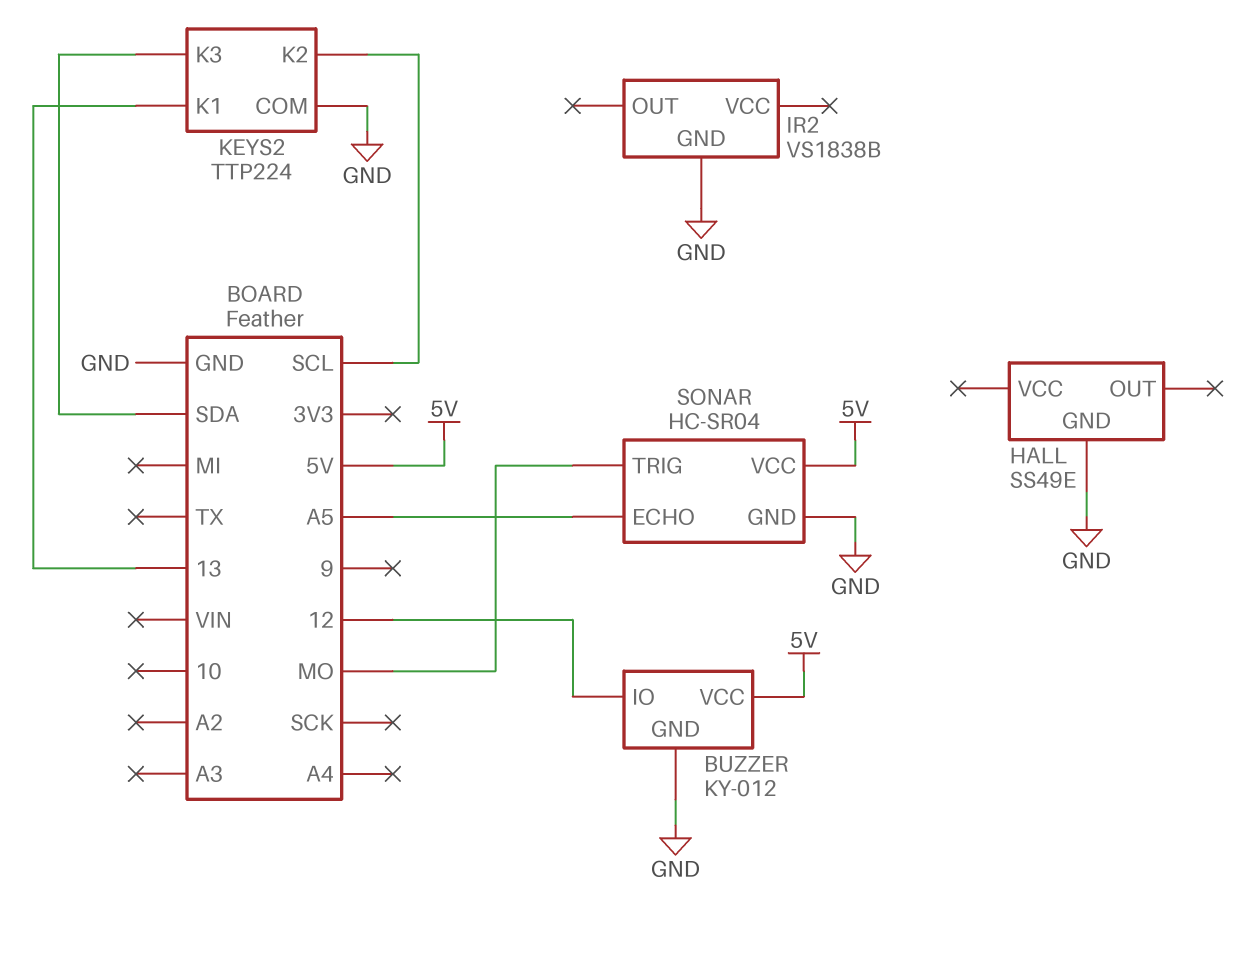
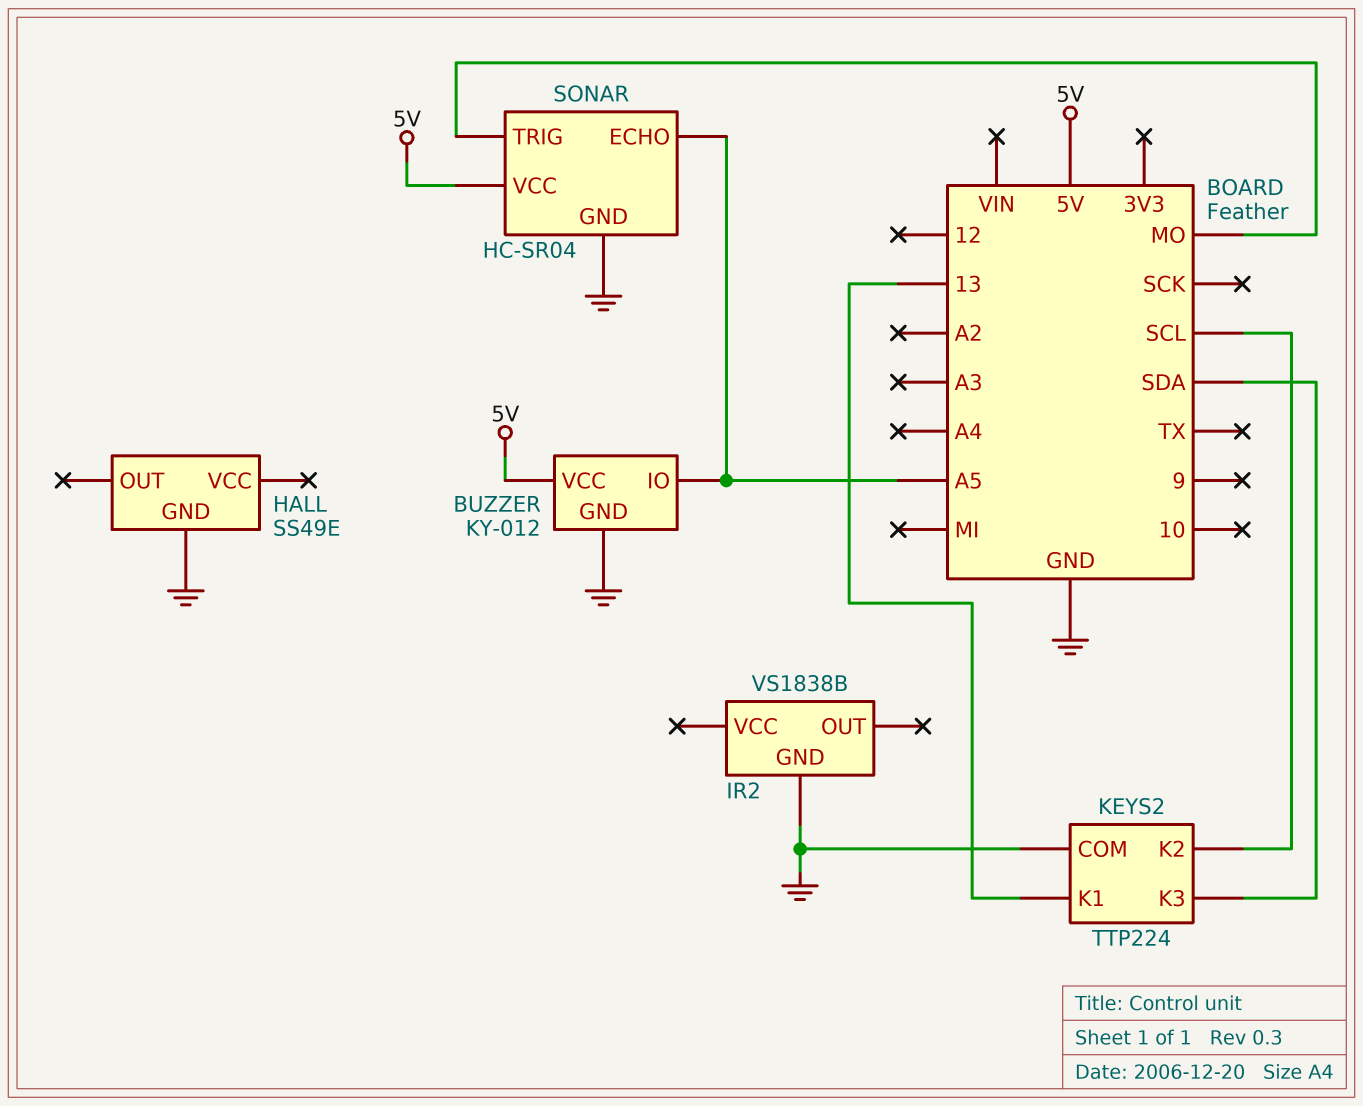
BUZZER pin IO: 12 -> A5

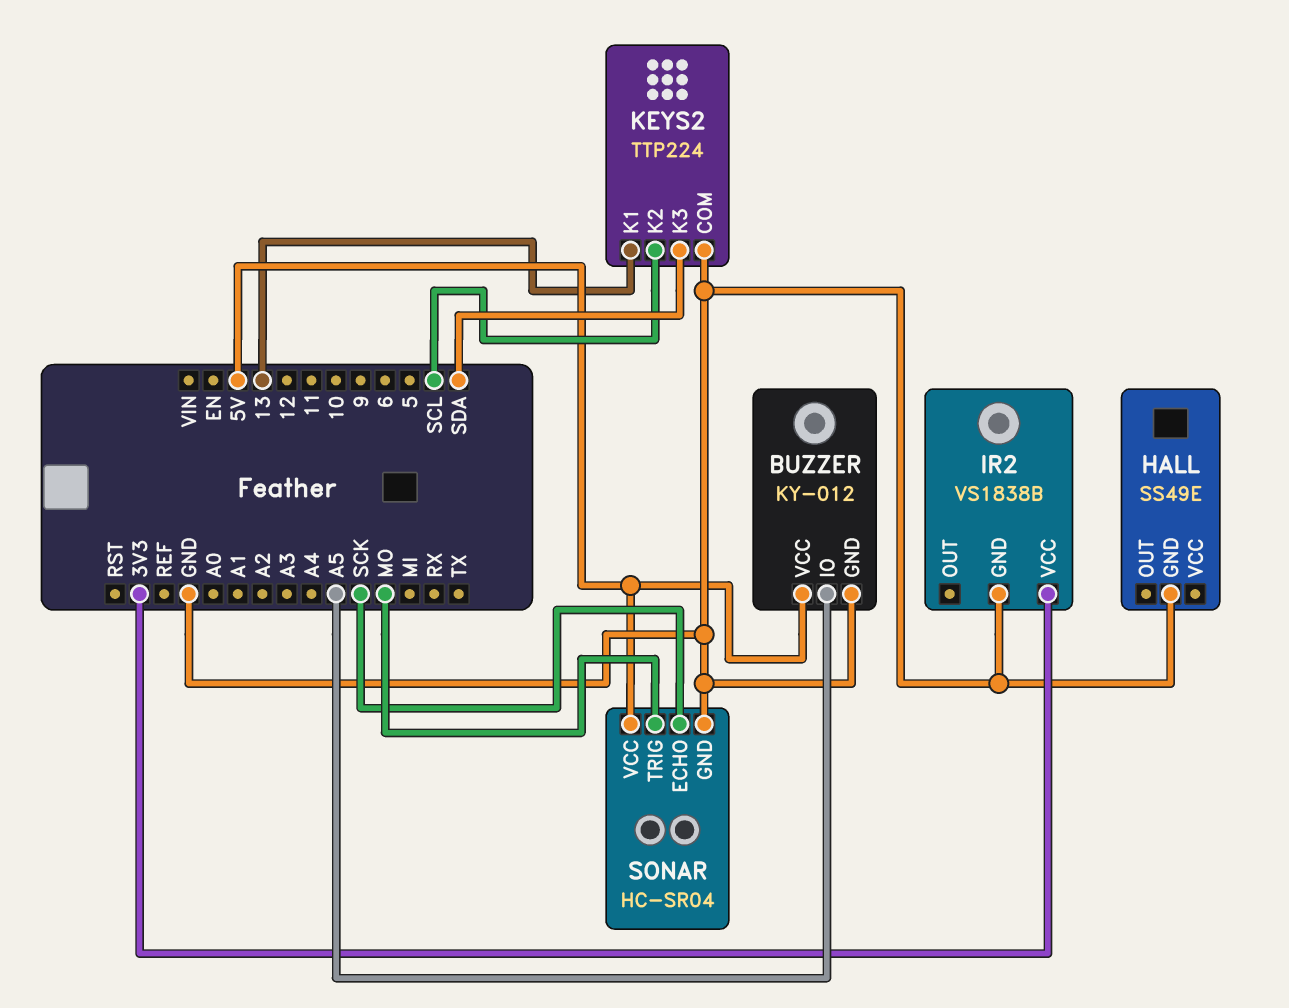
IR2 pin VCC: none -> 3V3
SONAR pin ECHO: A5 -> SCK

